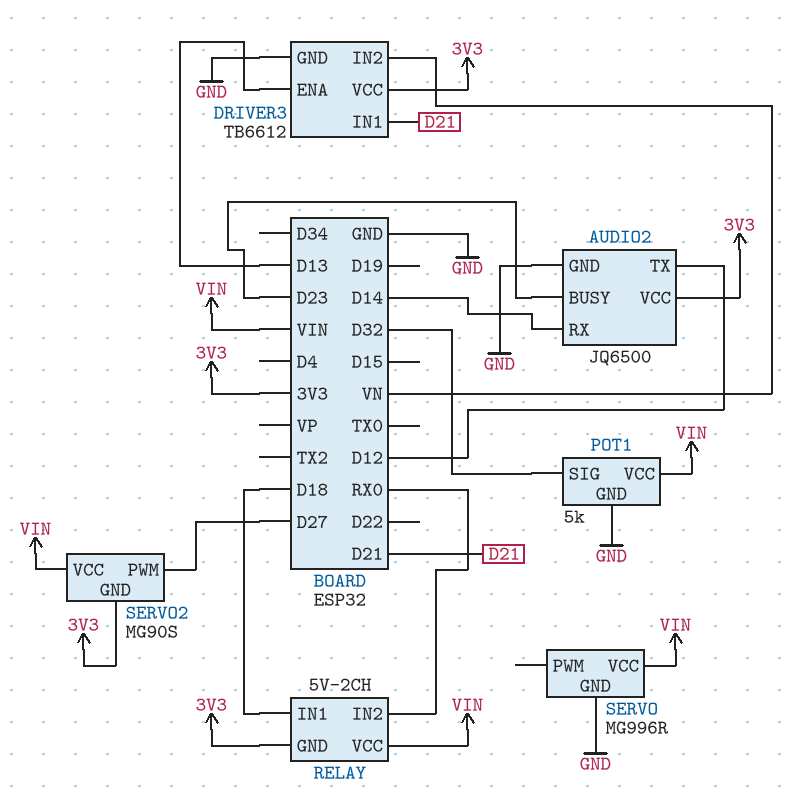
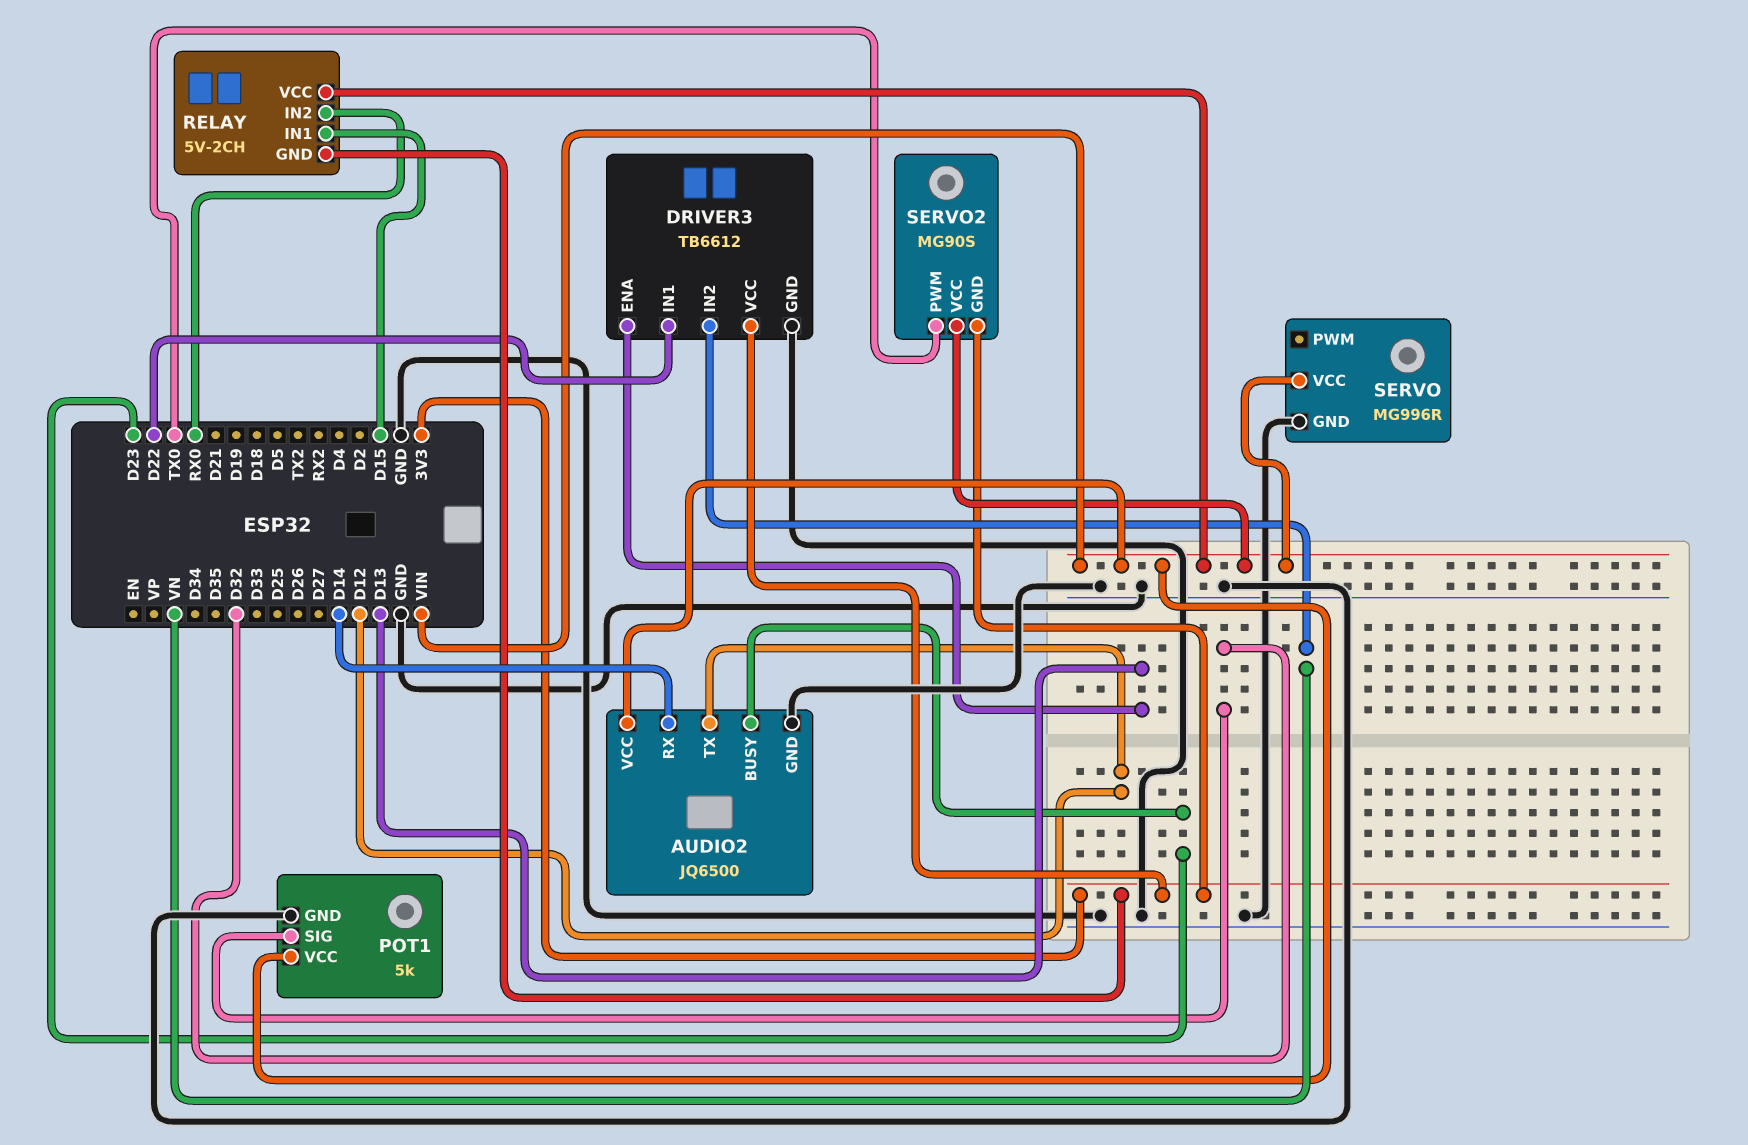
AUDIO2 pin VCC: 3V3 -> VIN
DRIVER3 pin IN1: D21 -> D22
RELAY pin IN1: D18 -> D15
SERVO2 pin PWM: D27 -> TX0

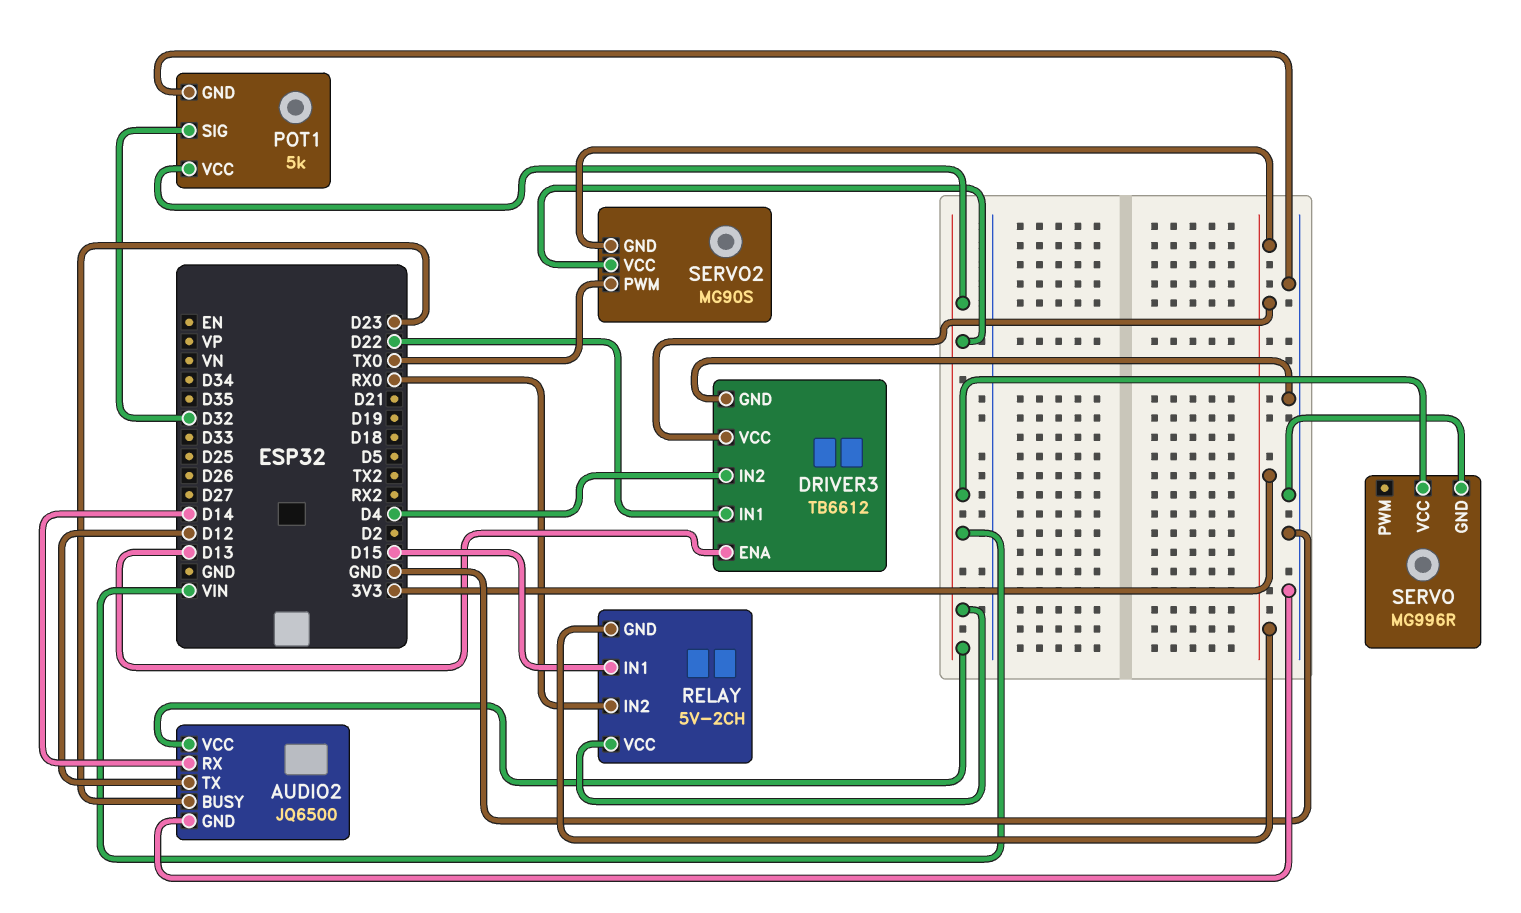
DRIVER3 pin IN2: VN -> D4

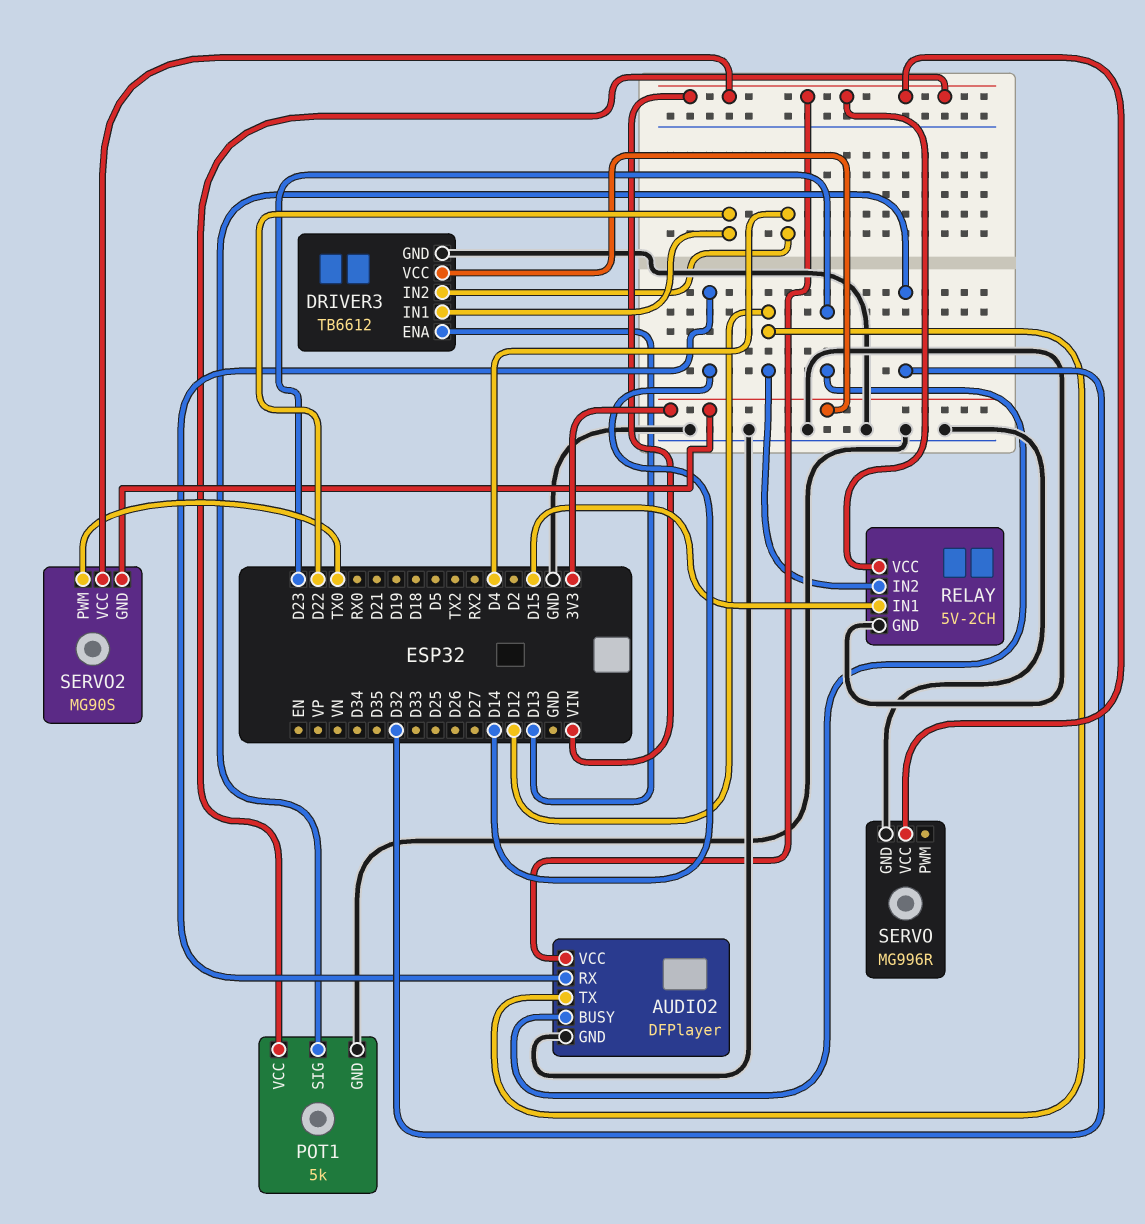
AUDIO2: JQ6500 -> DFPlayer
RELAY pin GND: 3V3 -> GND
RELAY pin IN2: RX0 -> D12

